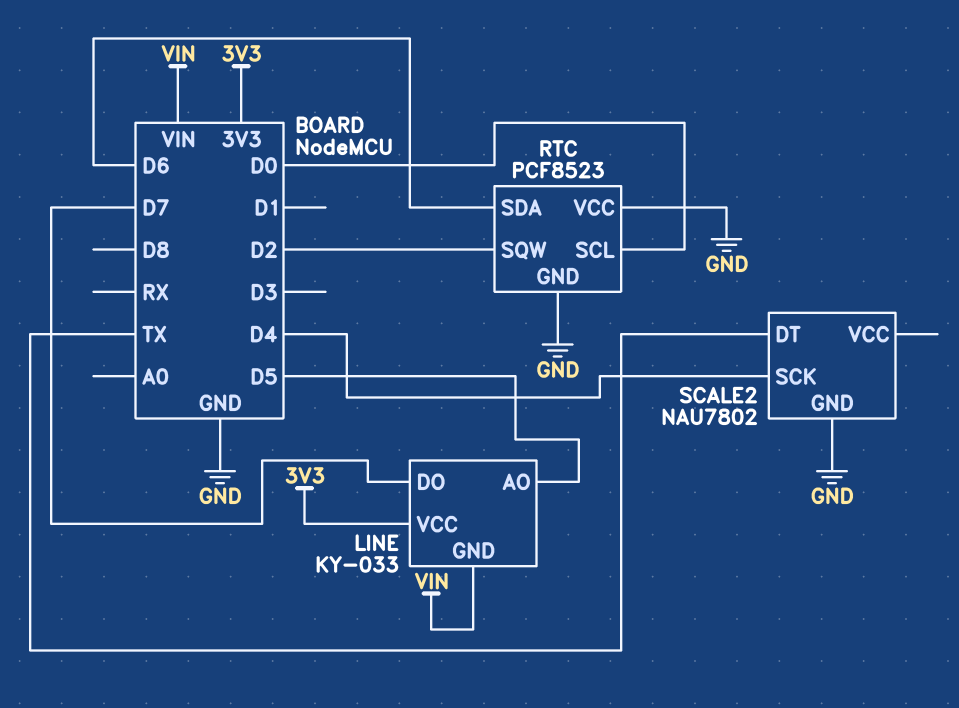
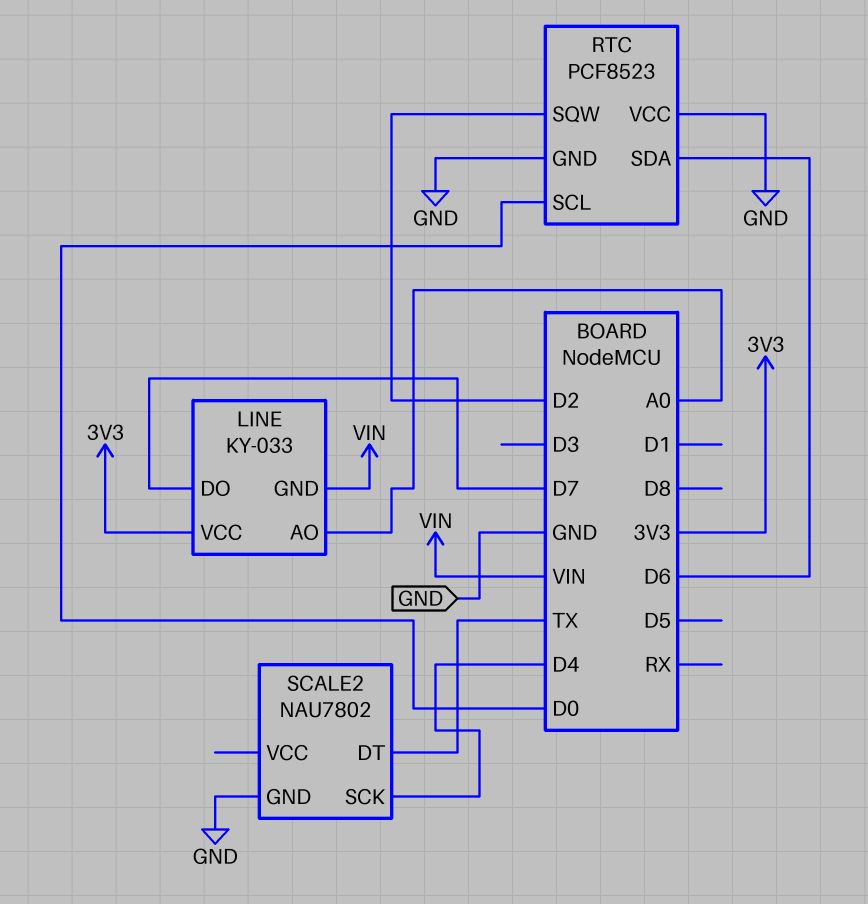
LINE pin AO: D5 -> A0

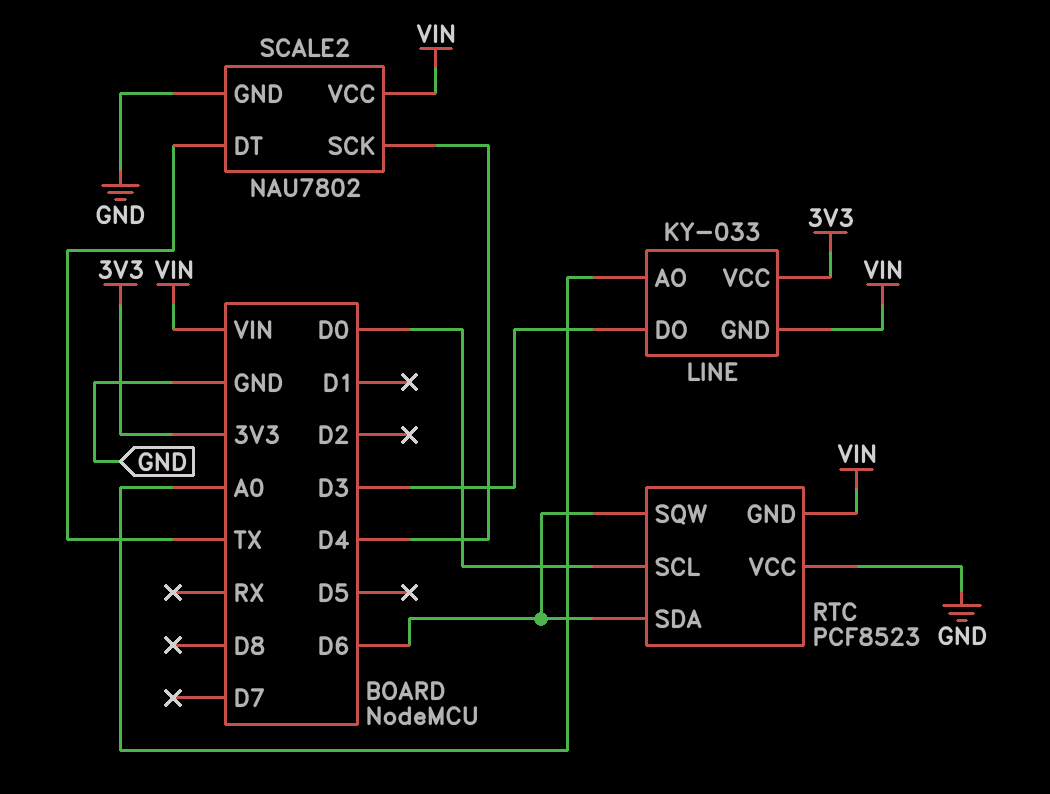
LINE pin DO: D7 -> D3
RTC pin GND: GND -> VIN
RTC pin SQW: D2 -> D6
SCALE2 pin VCC: none -> VIN

